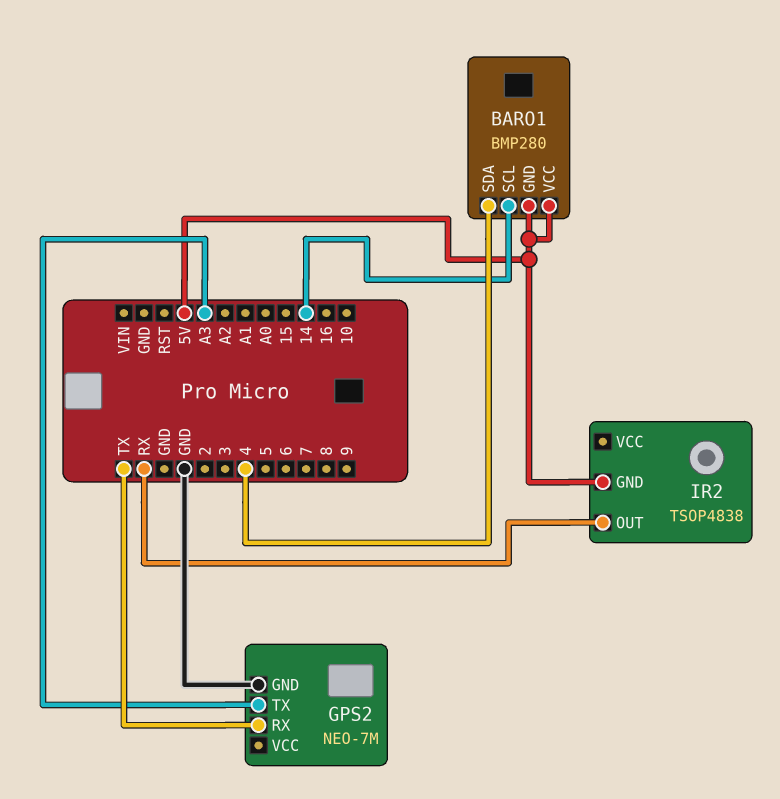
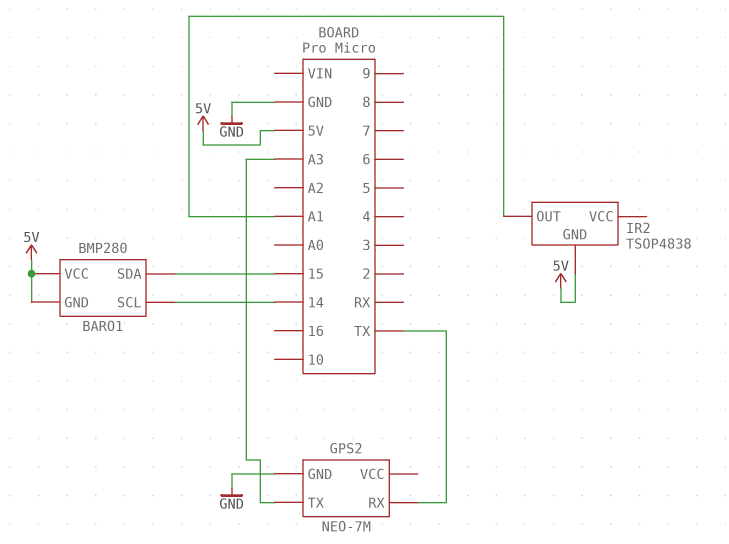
BARO1 pin SDA: 4 -> 15
IR2 pin OUT: RX -> A1

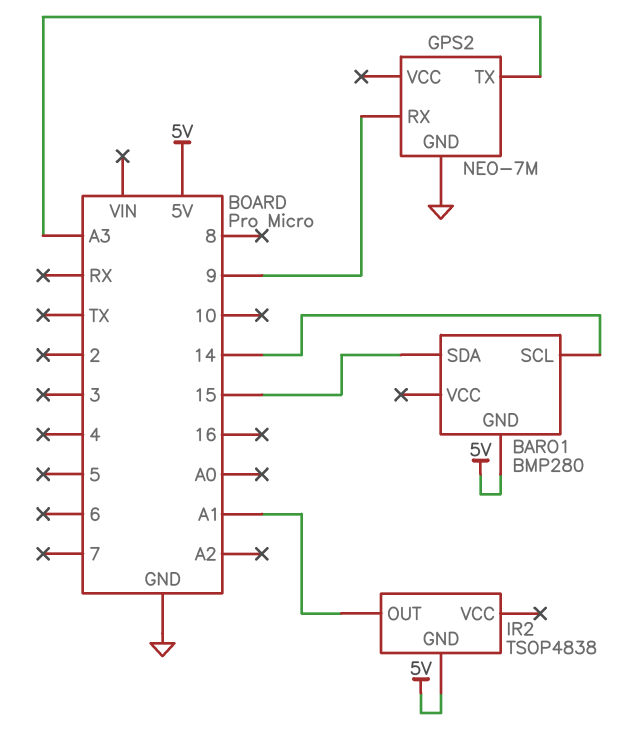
BARO1 pin VCC: 5V -> none
GPS2 pin RX: TX -> 9

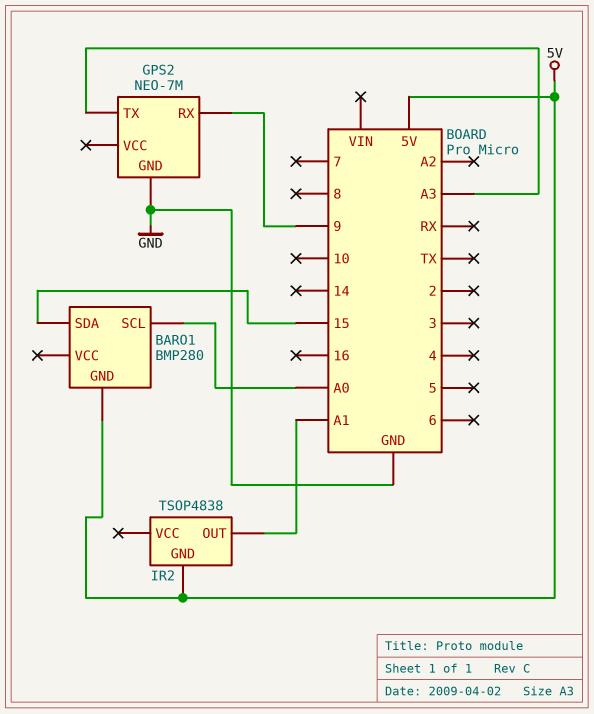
BARO1 pin SCL: 14 -> A0

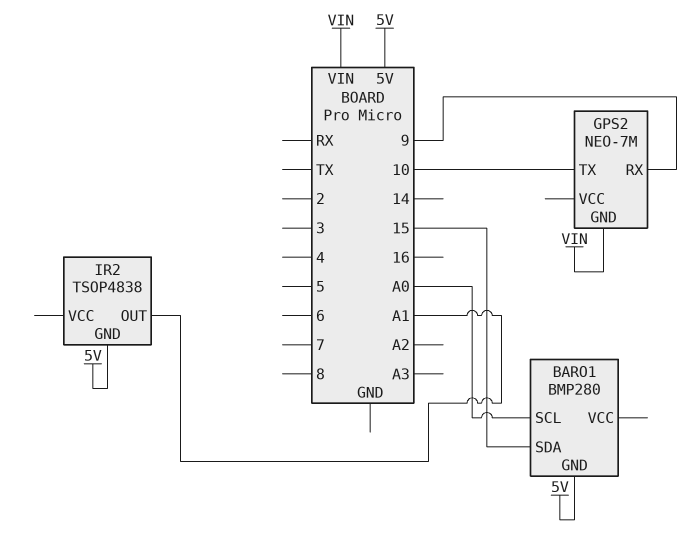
GPS2 pin GND: GND -> VIN
GPS2 pin TX: A3 -> 10

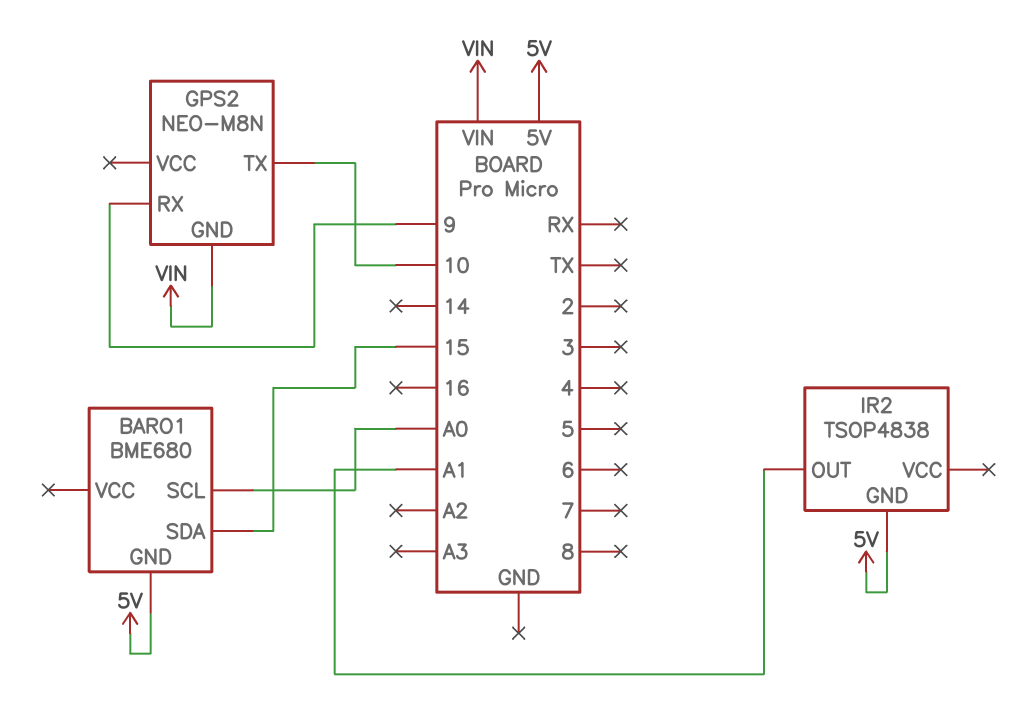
BARO1: BMP280 -> BME680
GPS2: NEO-7M -> NEO-M8N

